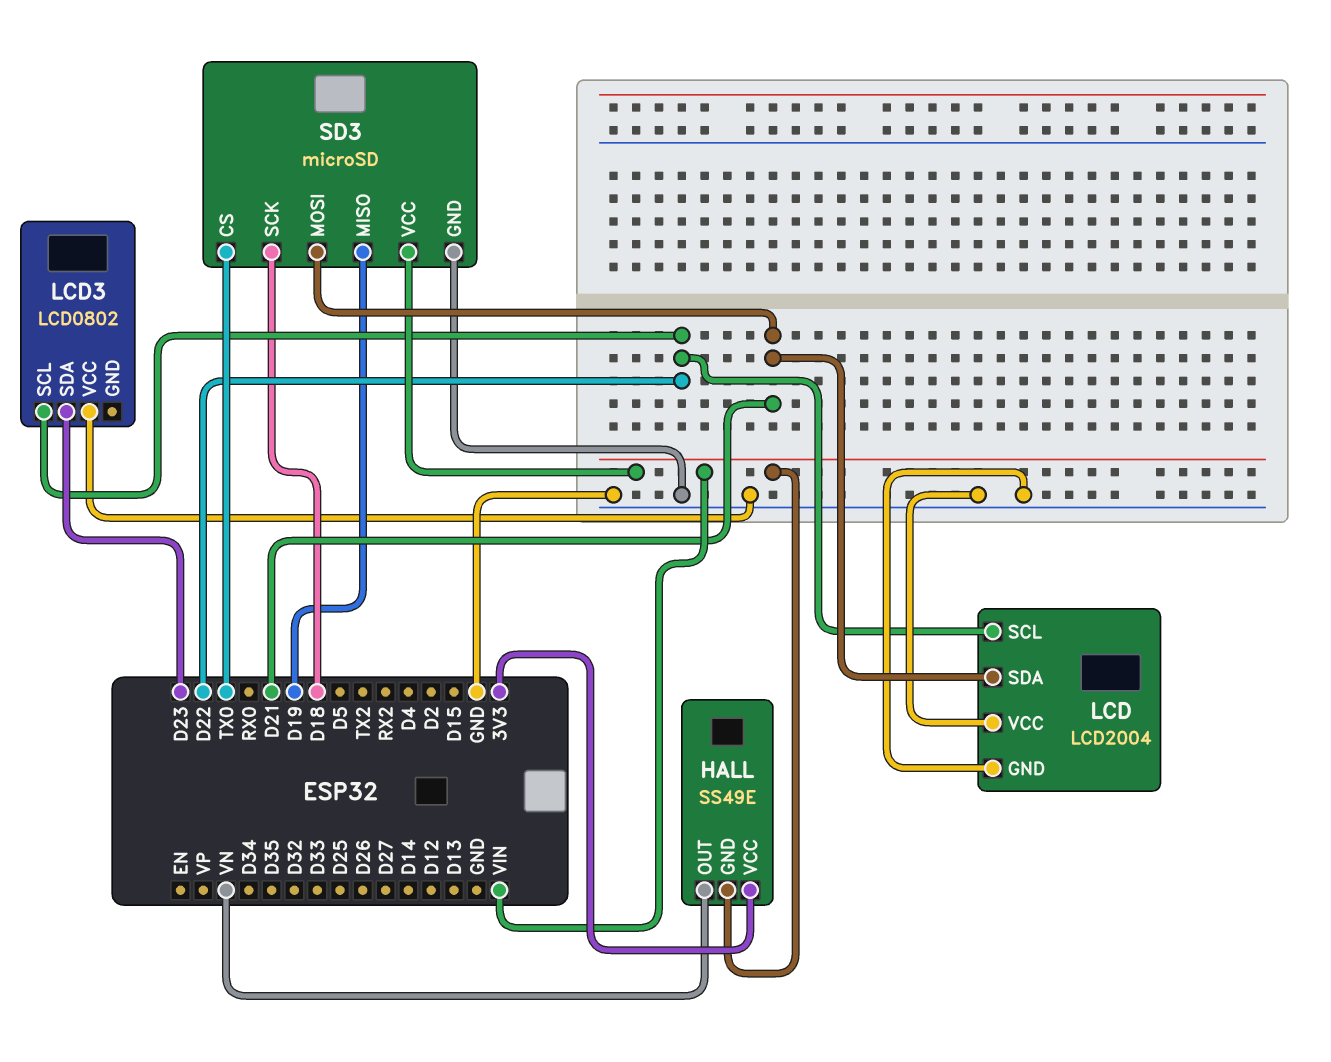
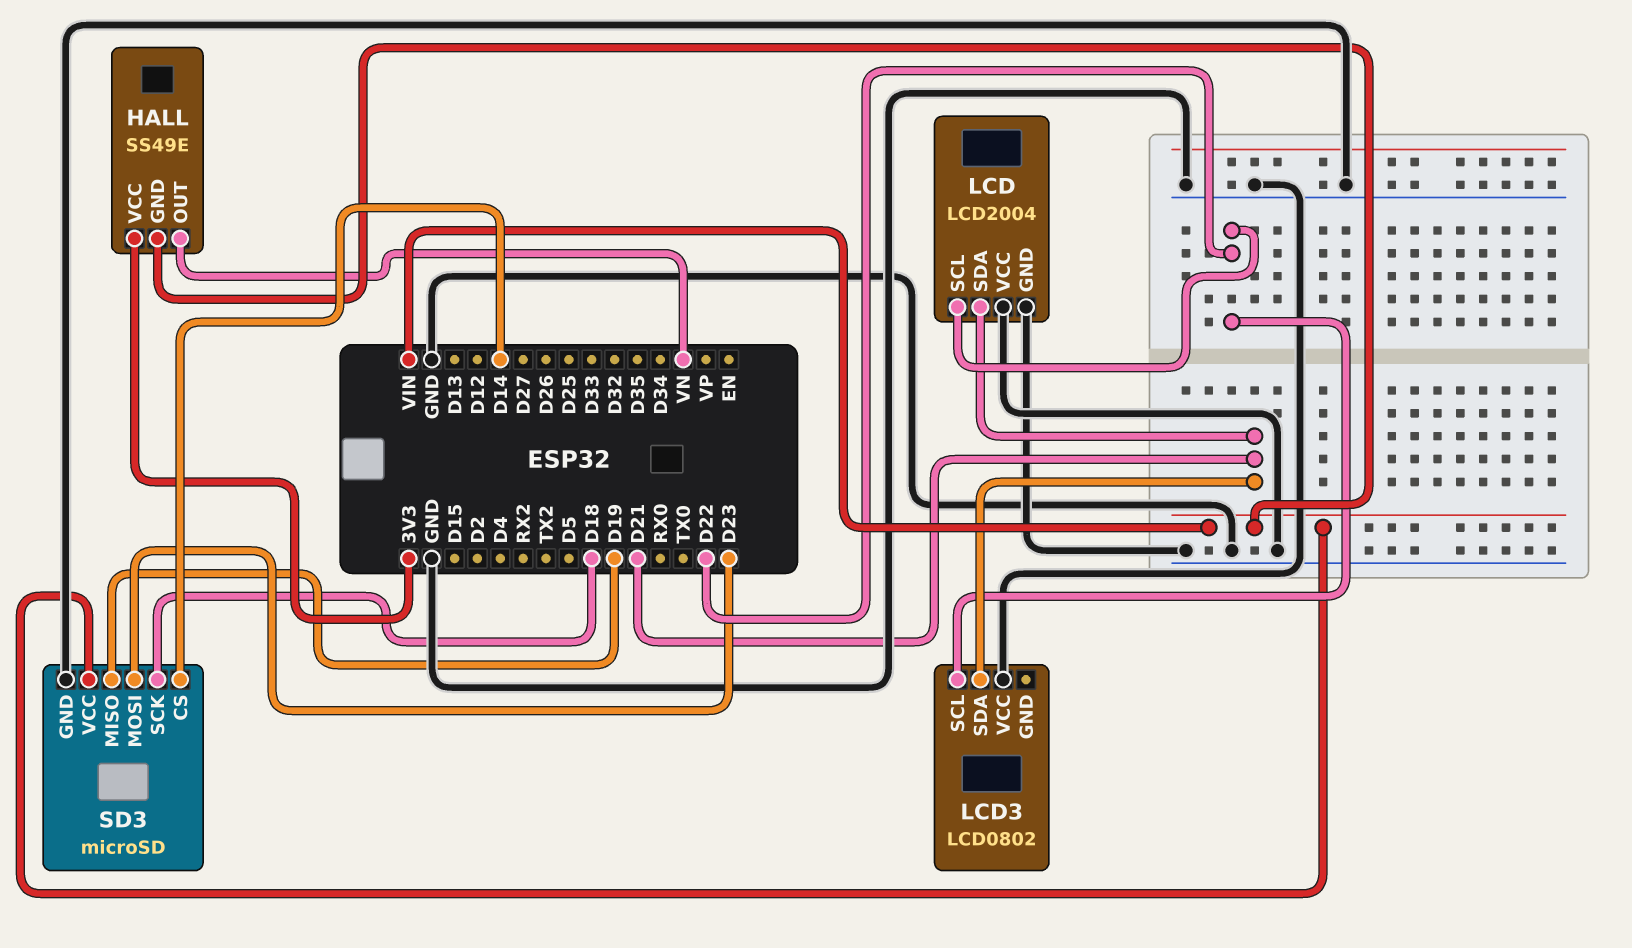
LCD3 pin SDA: D23 -> D21
SD3 pin CS: TX0 -> D14
SD3 pin MOSI: D21 -> D23

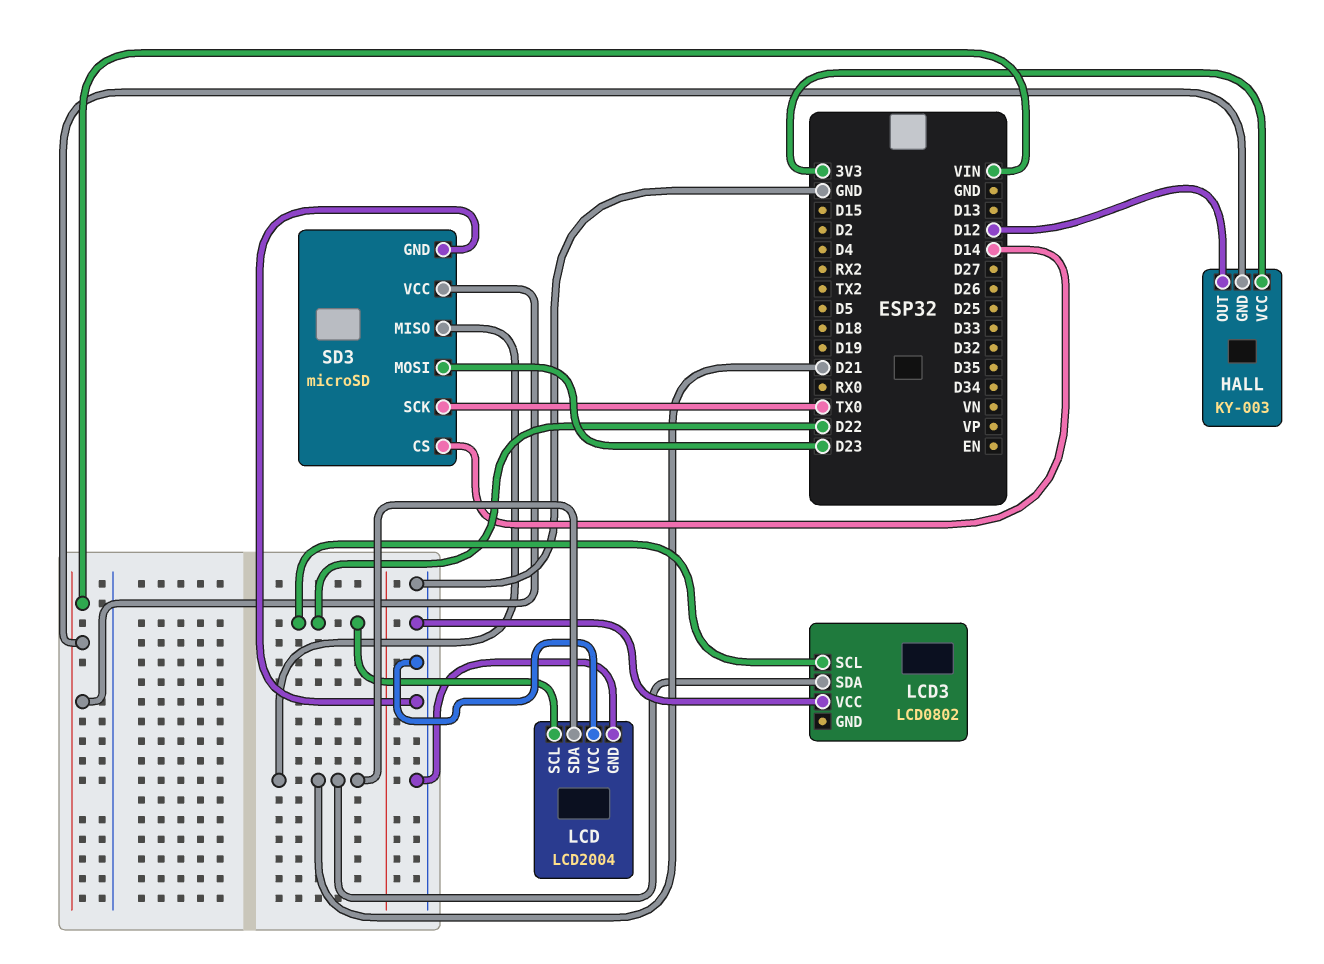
HALL: SS49E -> KY-003
HALL pin OUT: VN -> D12
SD3 pin MISO: D19 -> D21
SD3 pin SCK: D18 -> TX0

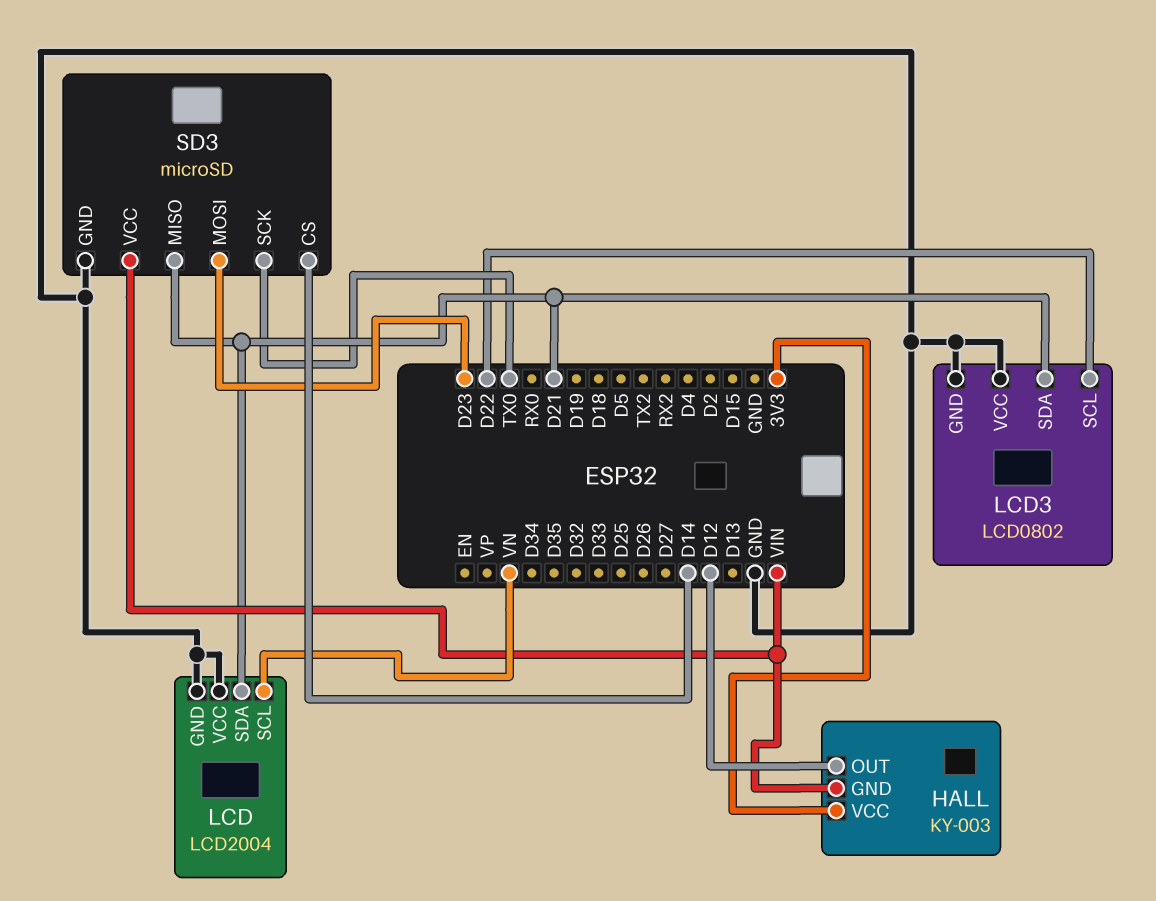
LCD pin SCL: D22 -> VN
LCD3 pin GND: none -> GND

